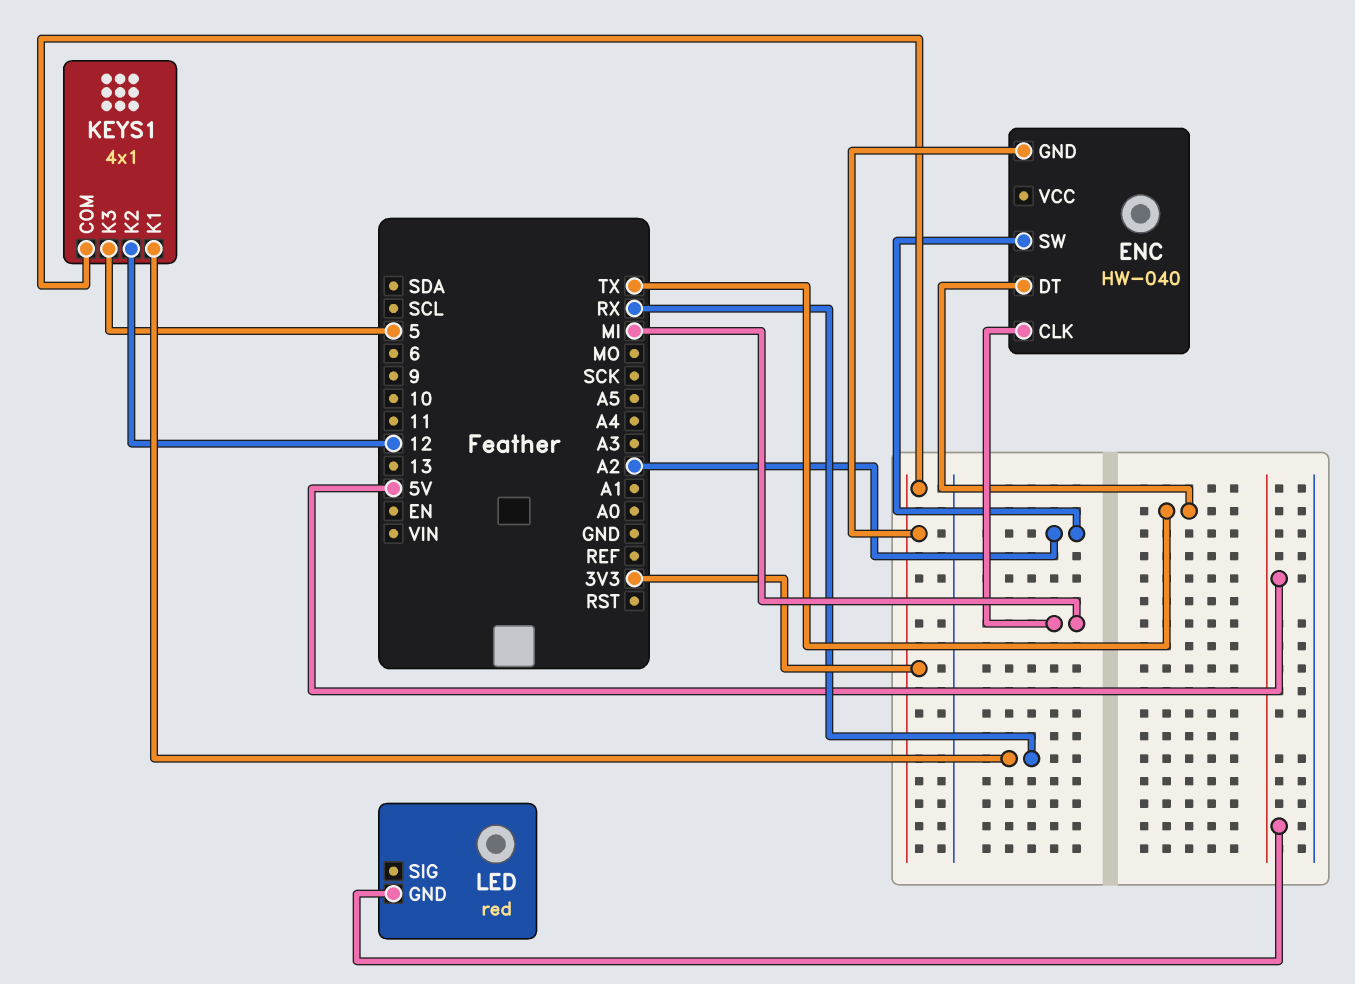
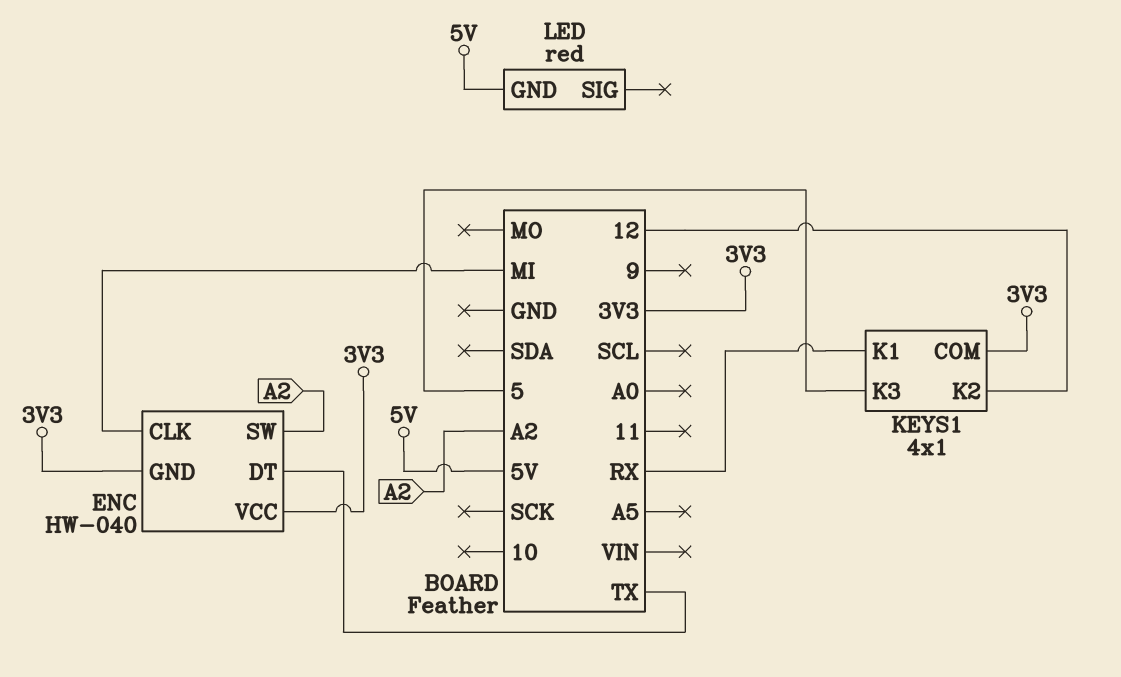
ENC pin VCC: none -> 3V3

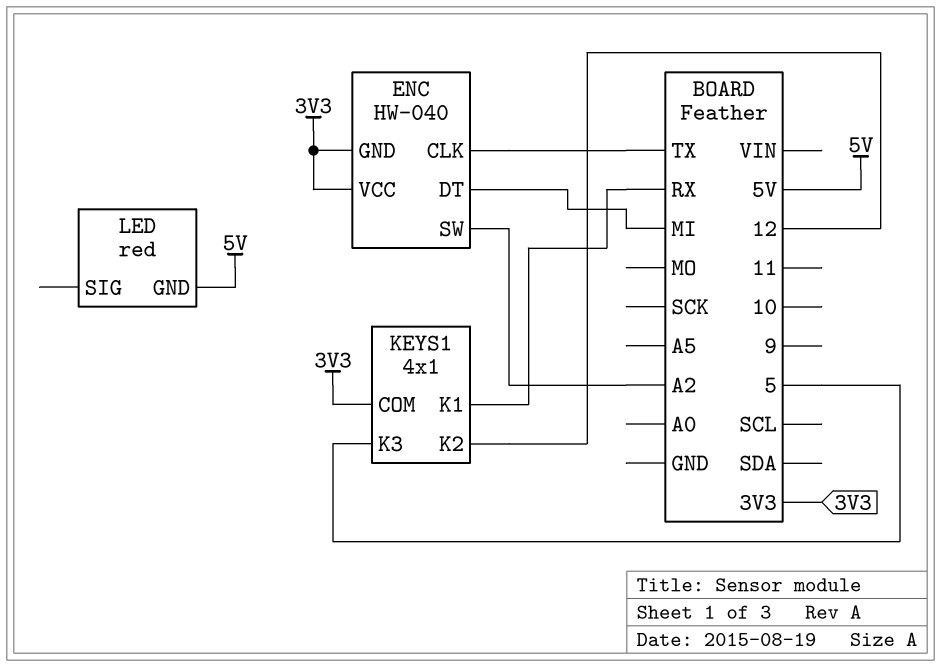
ENC pin CLK: MI -> TX
ENC pin DT: TX -> MI

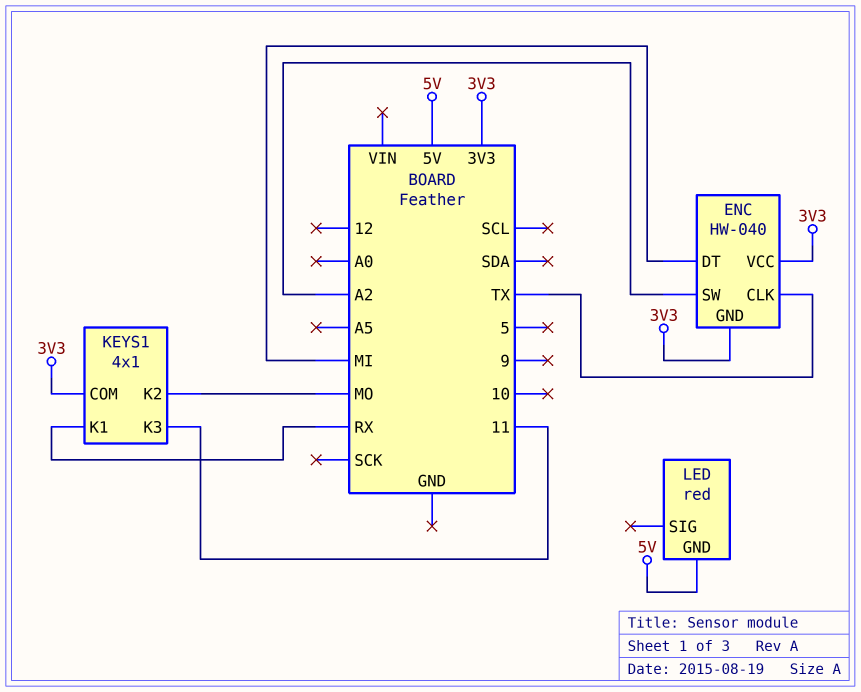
KEYS1 pin K2: 12 -> MO
KEYS1 pin K3: 5 -> 11

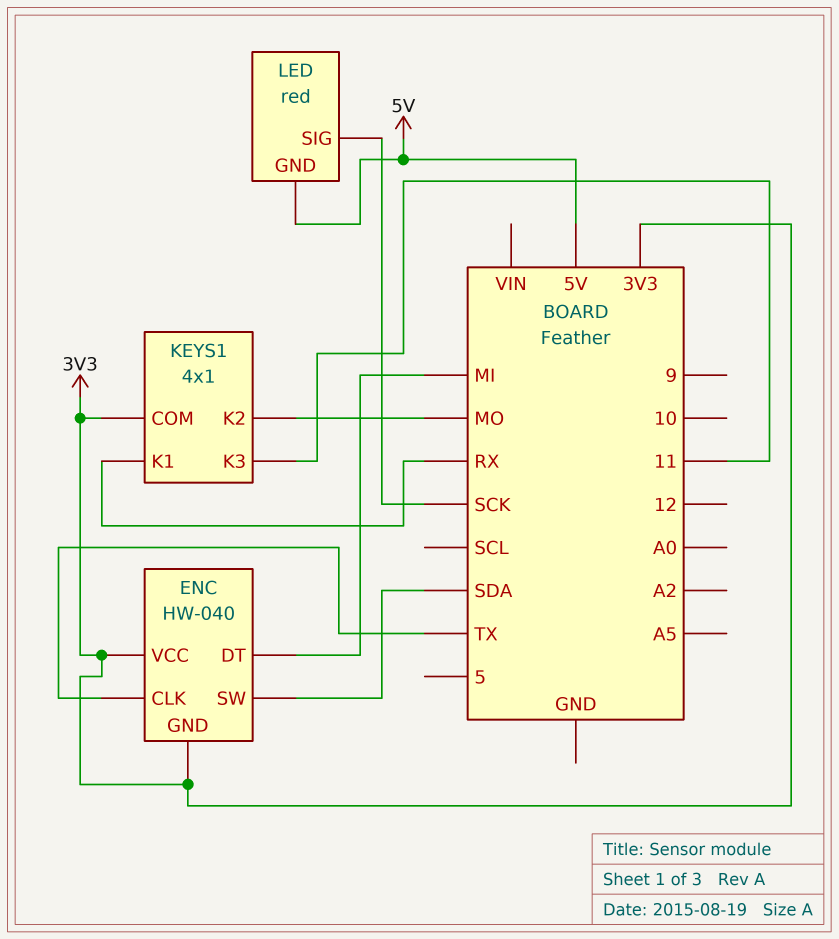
ENC pin SW: A2 -> SDA
LED pin SIG: none -> SCK

